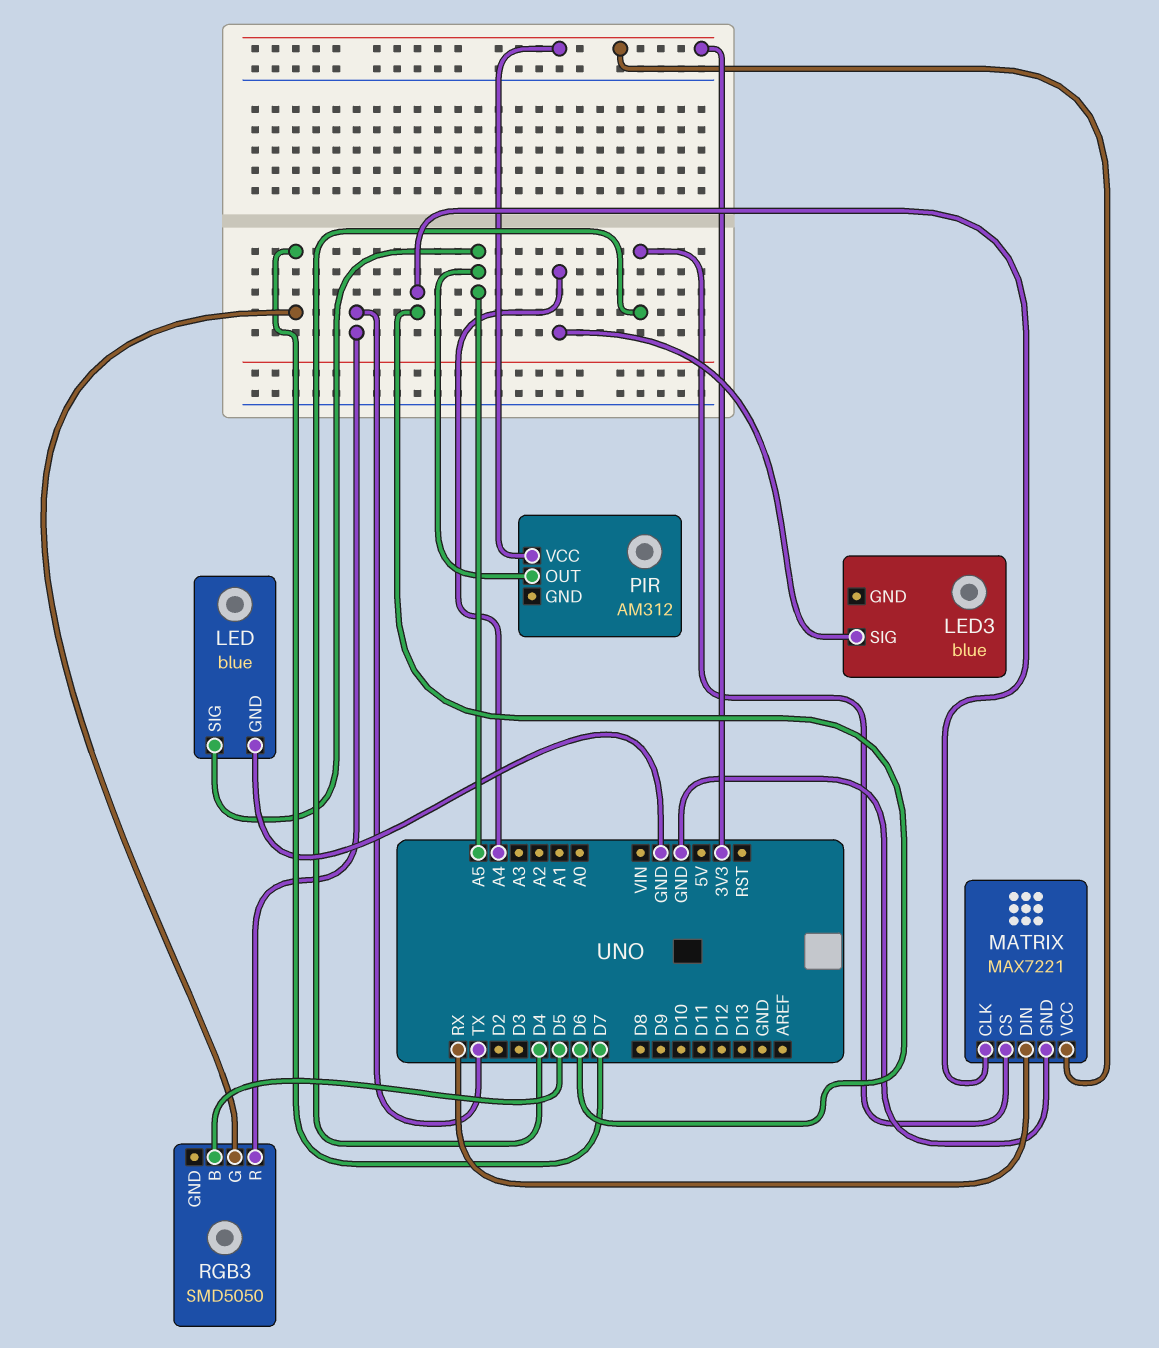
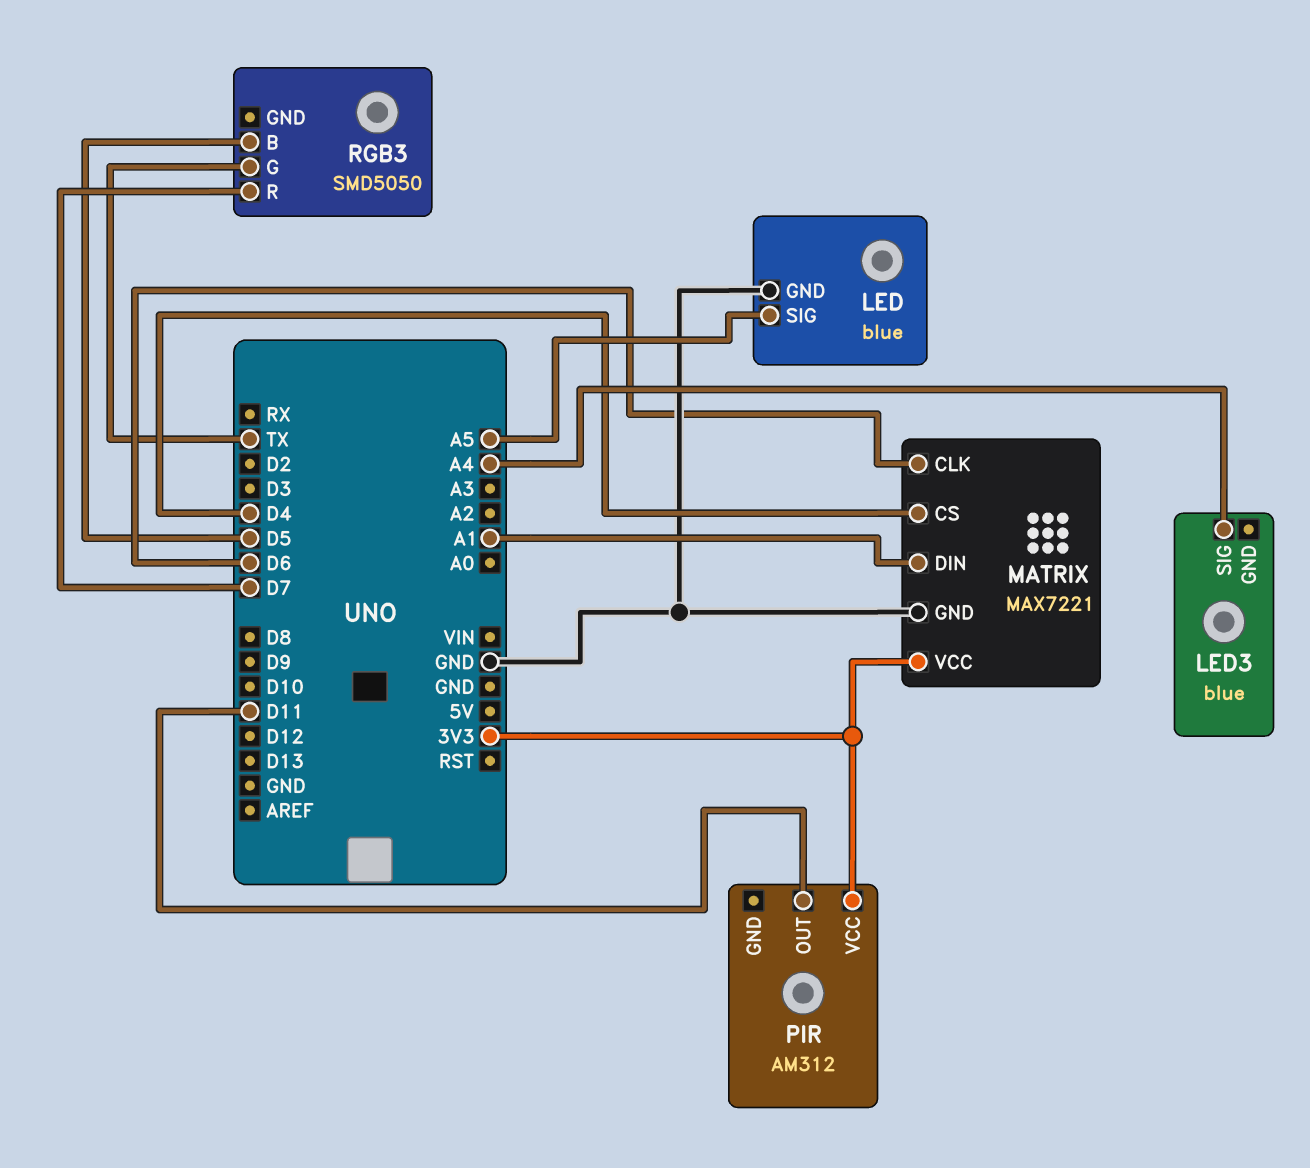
MATRIX pin DIN: RX -> A1
PIR pin OUT: A5 -> D11
RGB3 pin G: D7 -> TX
RGB3 pin R: TX -> D7

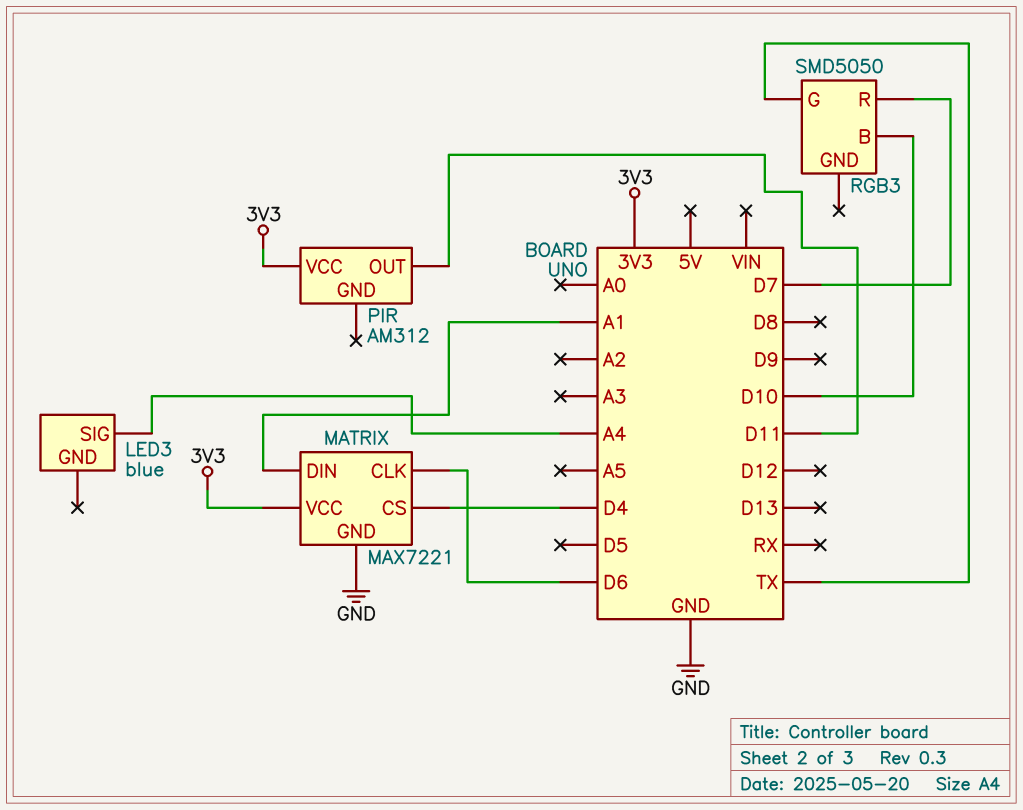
LED: blue -> none
LED pin GND: GND -> none
LED pin SIG: A5 -> none
RGB3 pin B: D5 -> D10

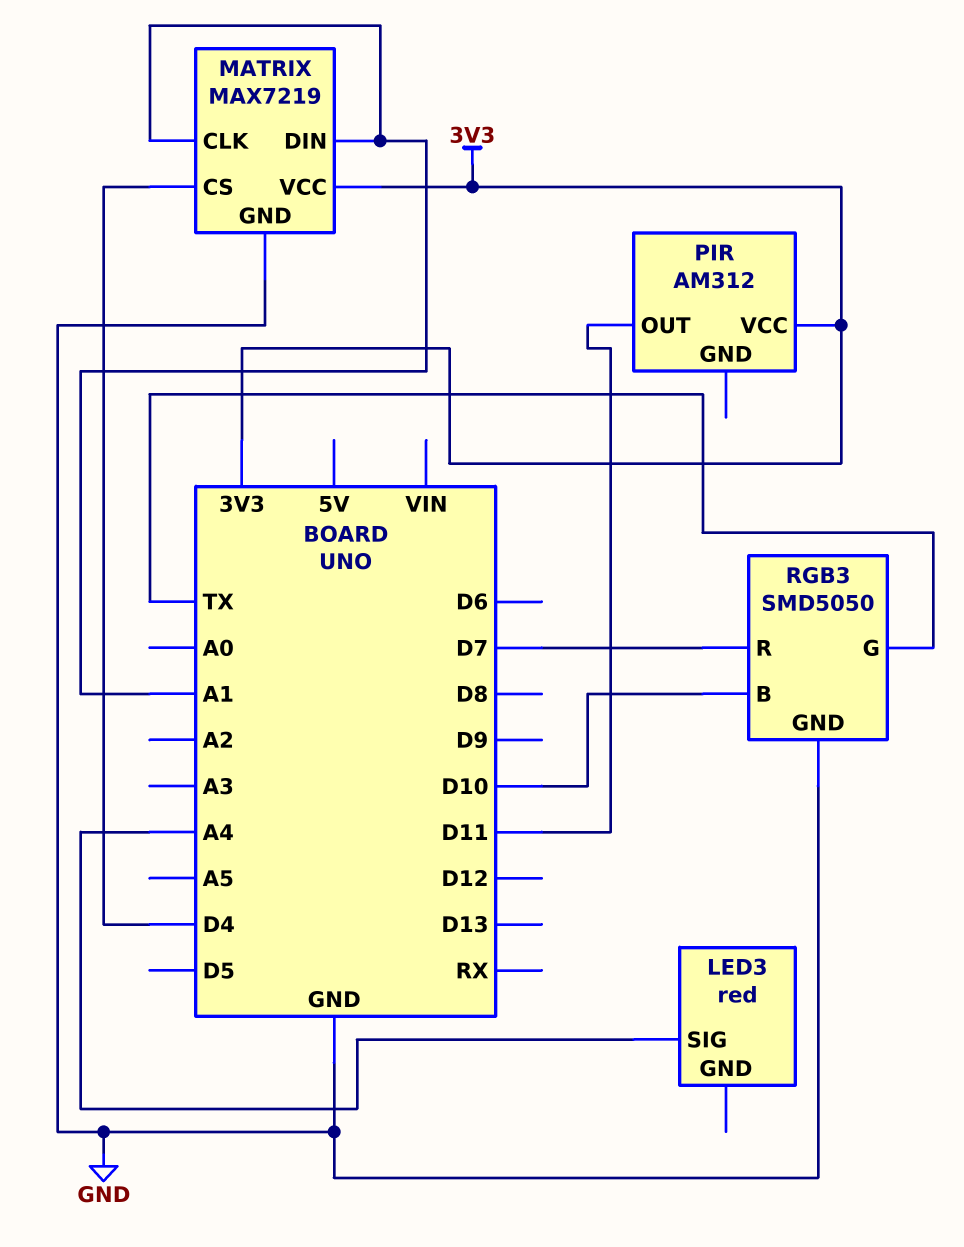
LED3: blue -> red
MATRIX: MAX7221 -> MAX7219
MATRIX pin CLK: D6 -> A1
RGB3 pin GND: none -> GND

